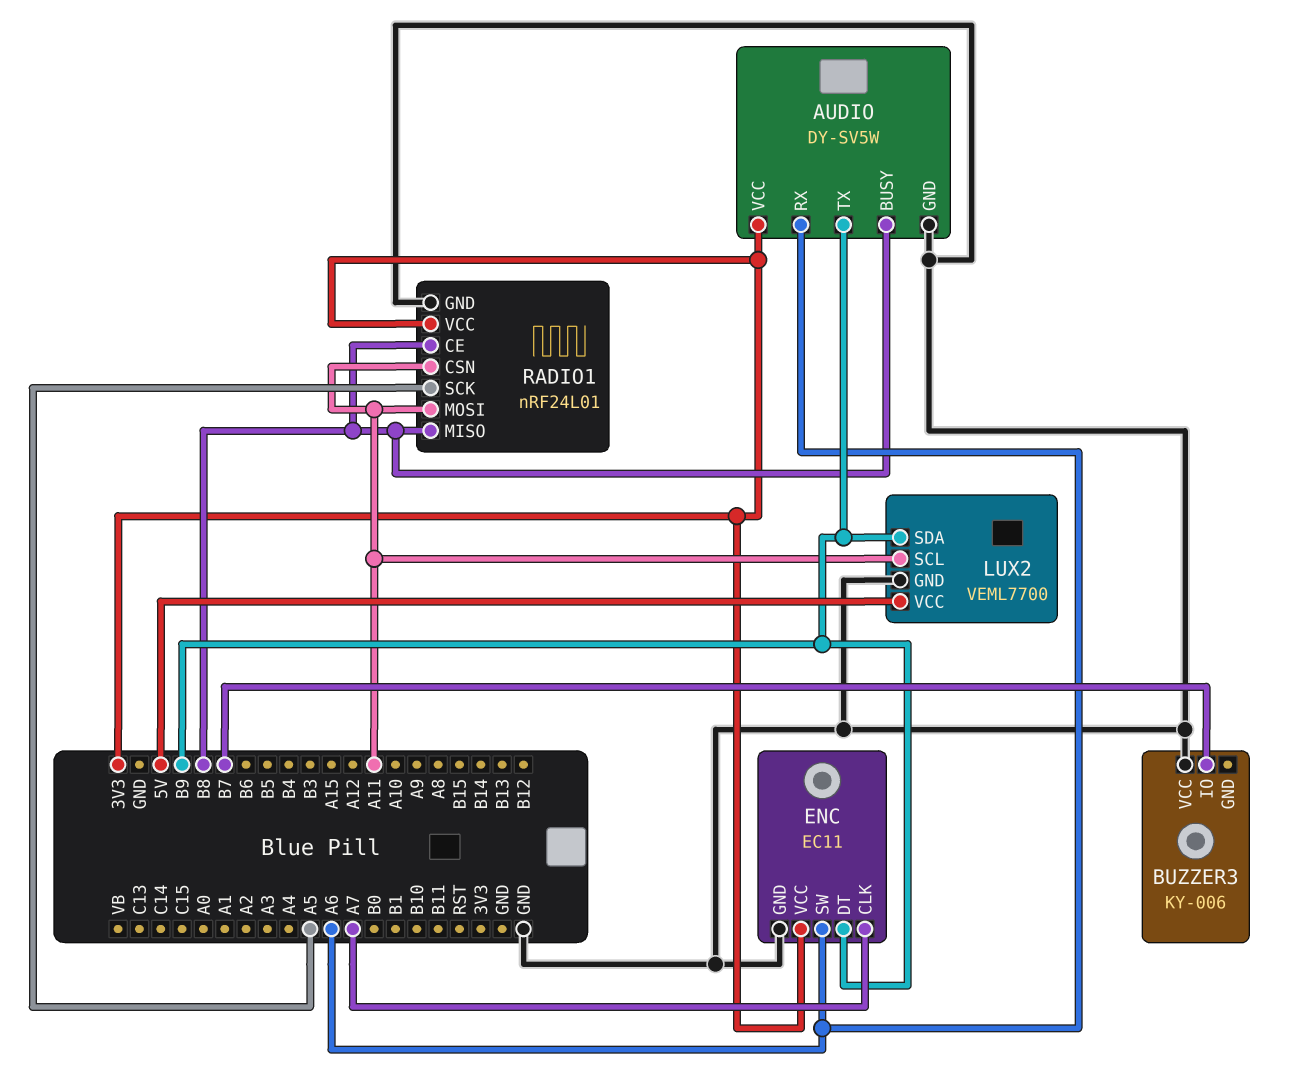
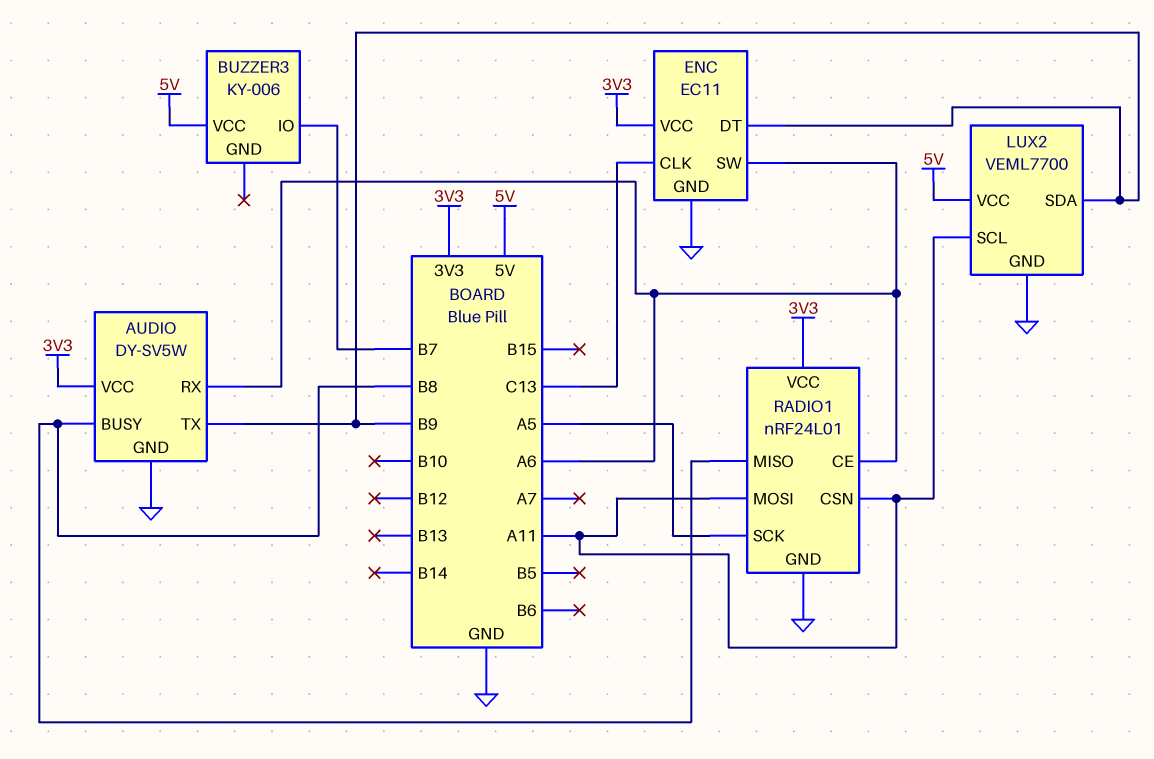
BUZZER3 pin VCC: GND -> 5V
ENC pin CLK: A7 -> C13
RADIO1 pin CE: B8 -> A6

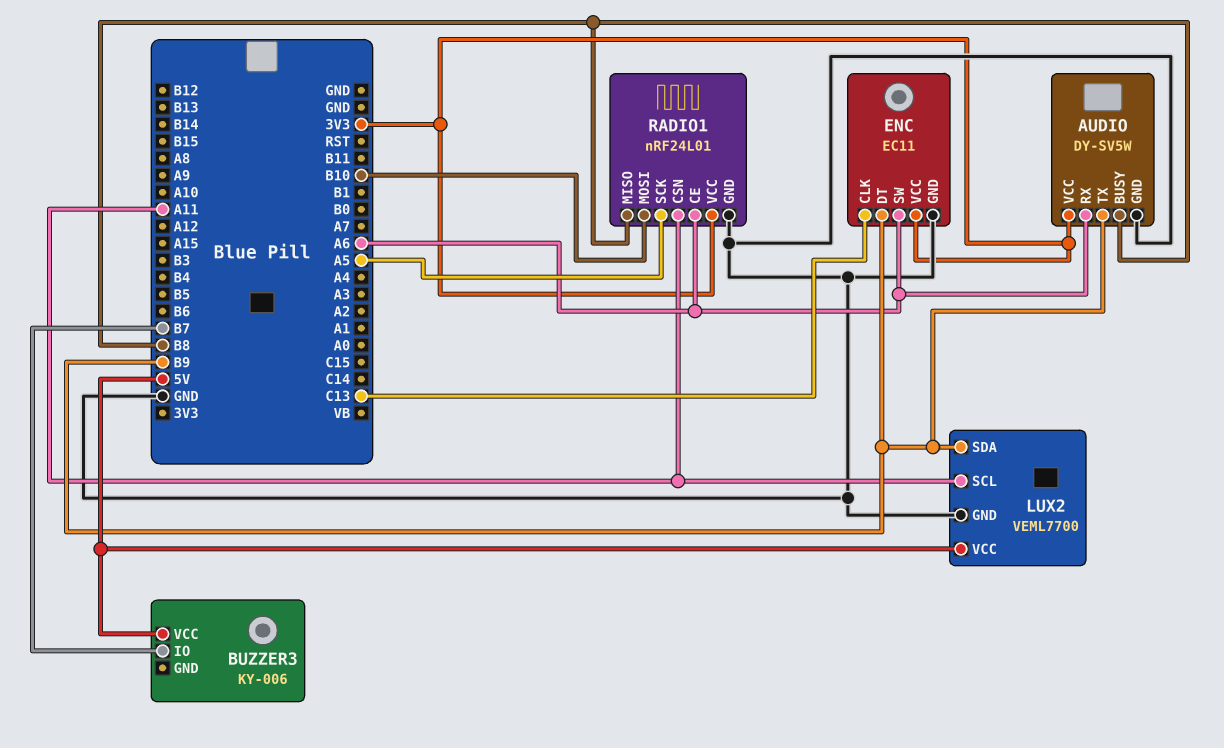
RADIO1 pin MOSI: A11 -> B10

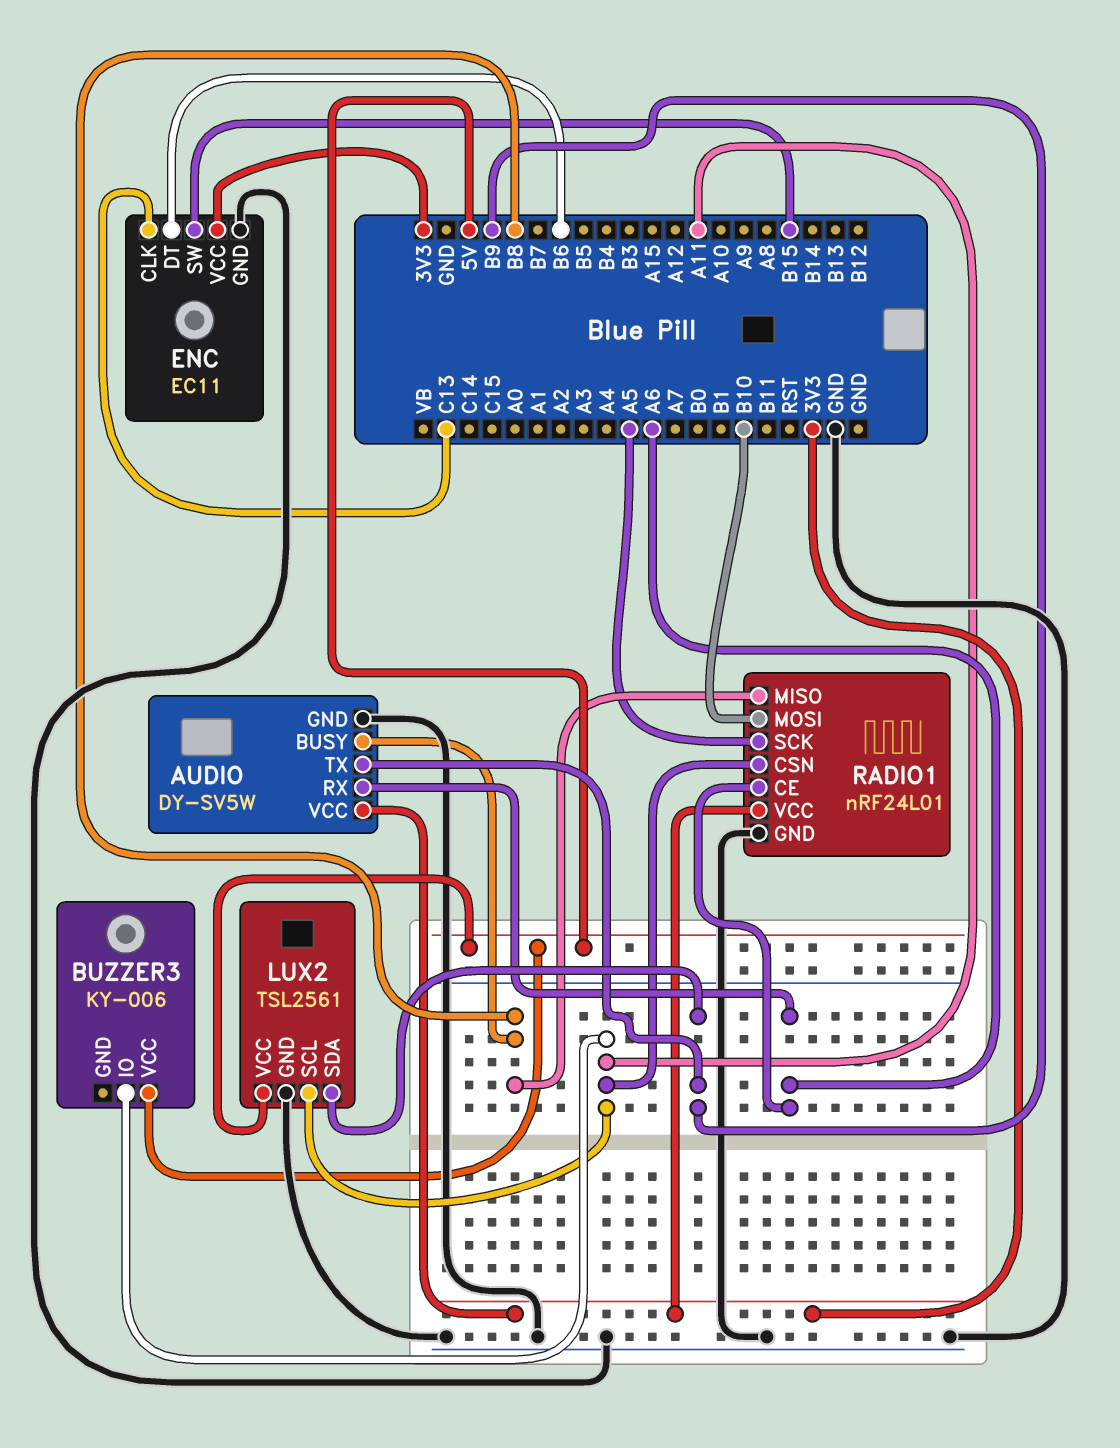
BUZZER3 pin IO: B7 -> A11
ENC pin DT: B9 -> B6
ENC pin SW: A6 -> B15
LUX2: VEML7700 -> TSL2561

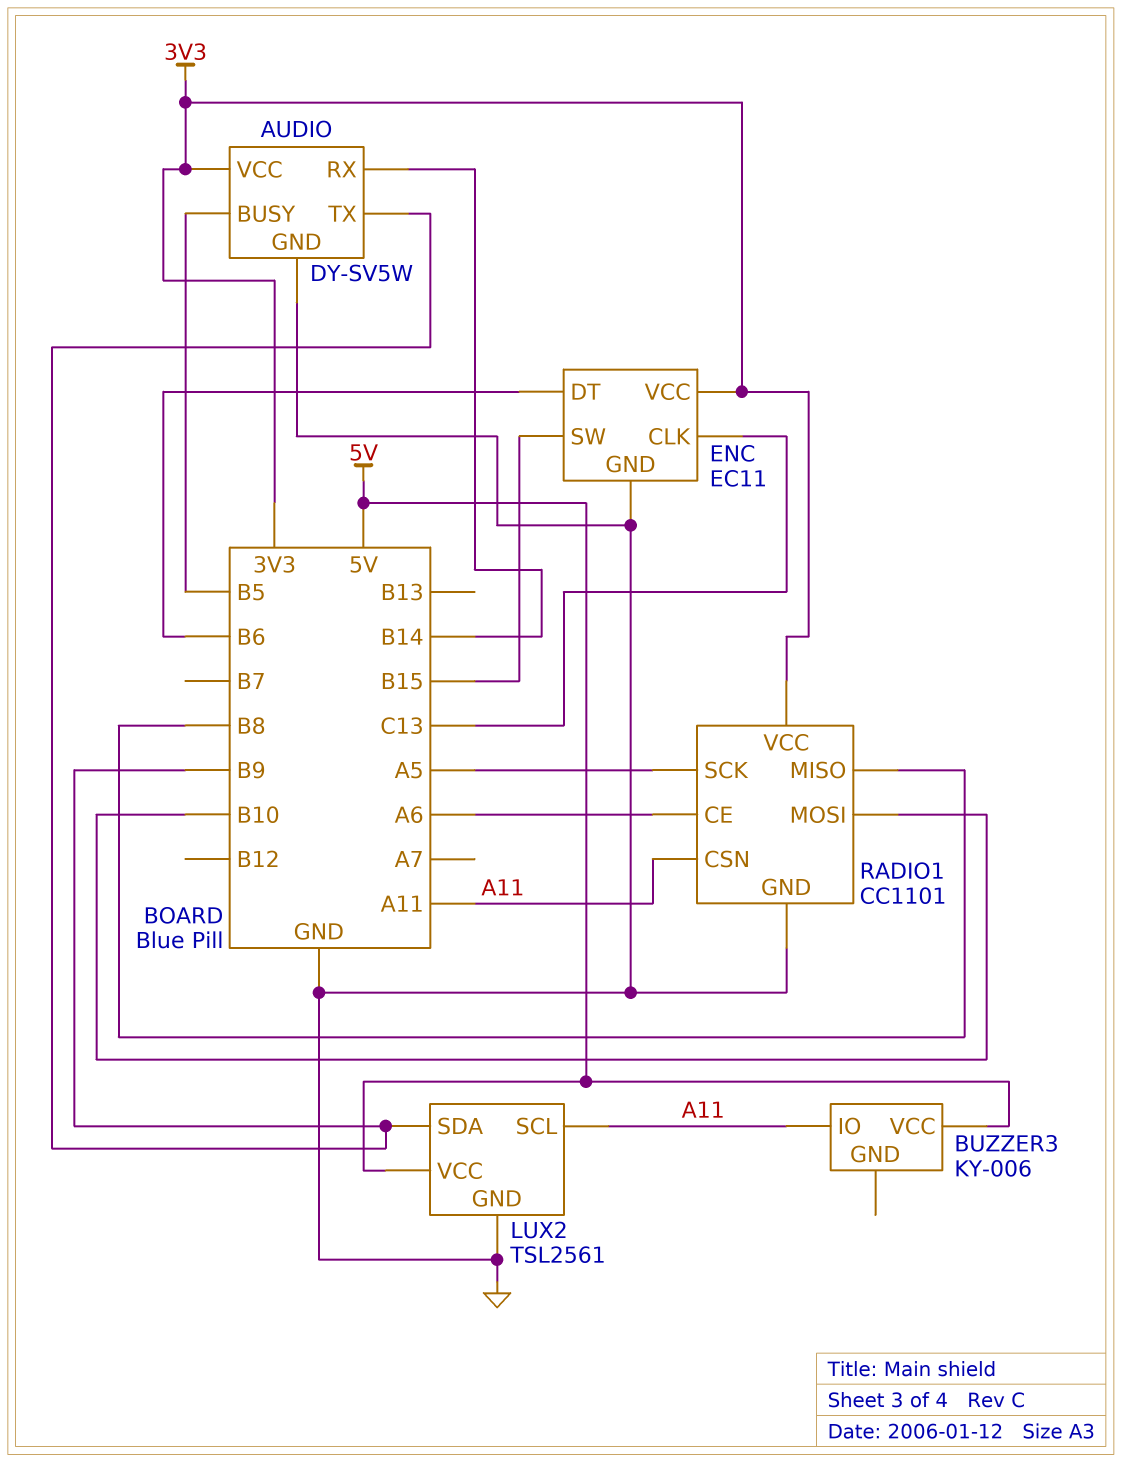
AUDIO pin BUSY: B8 -> B5
AUDIO pin RX: A6 -> B14
RADIO1: nRF24L01 -> CC1101

